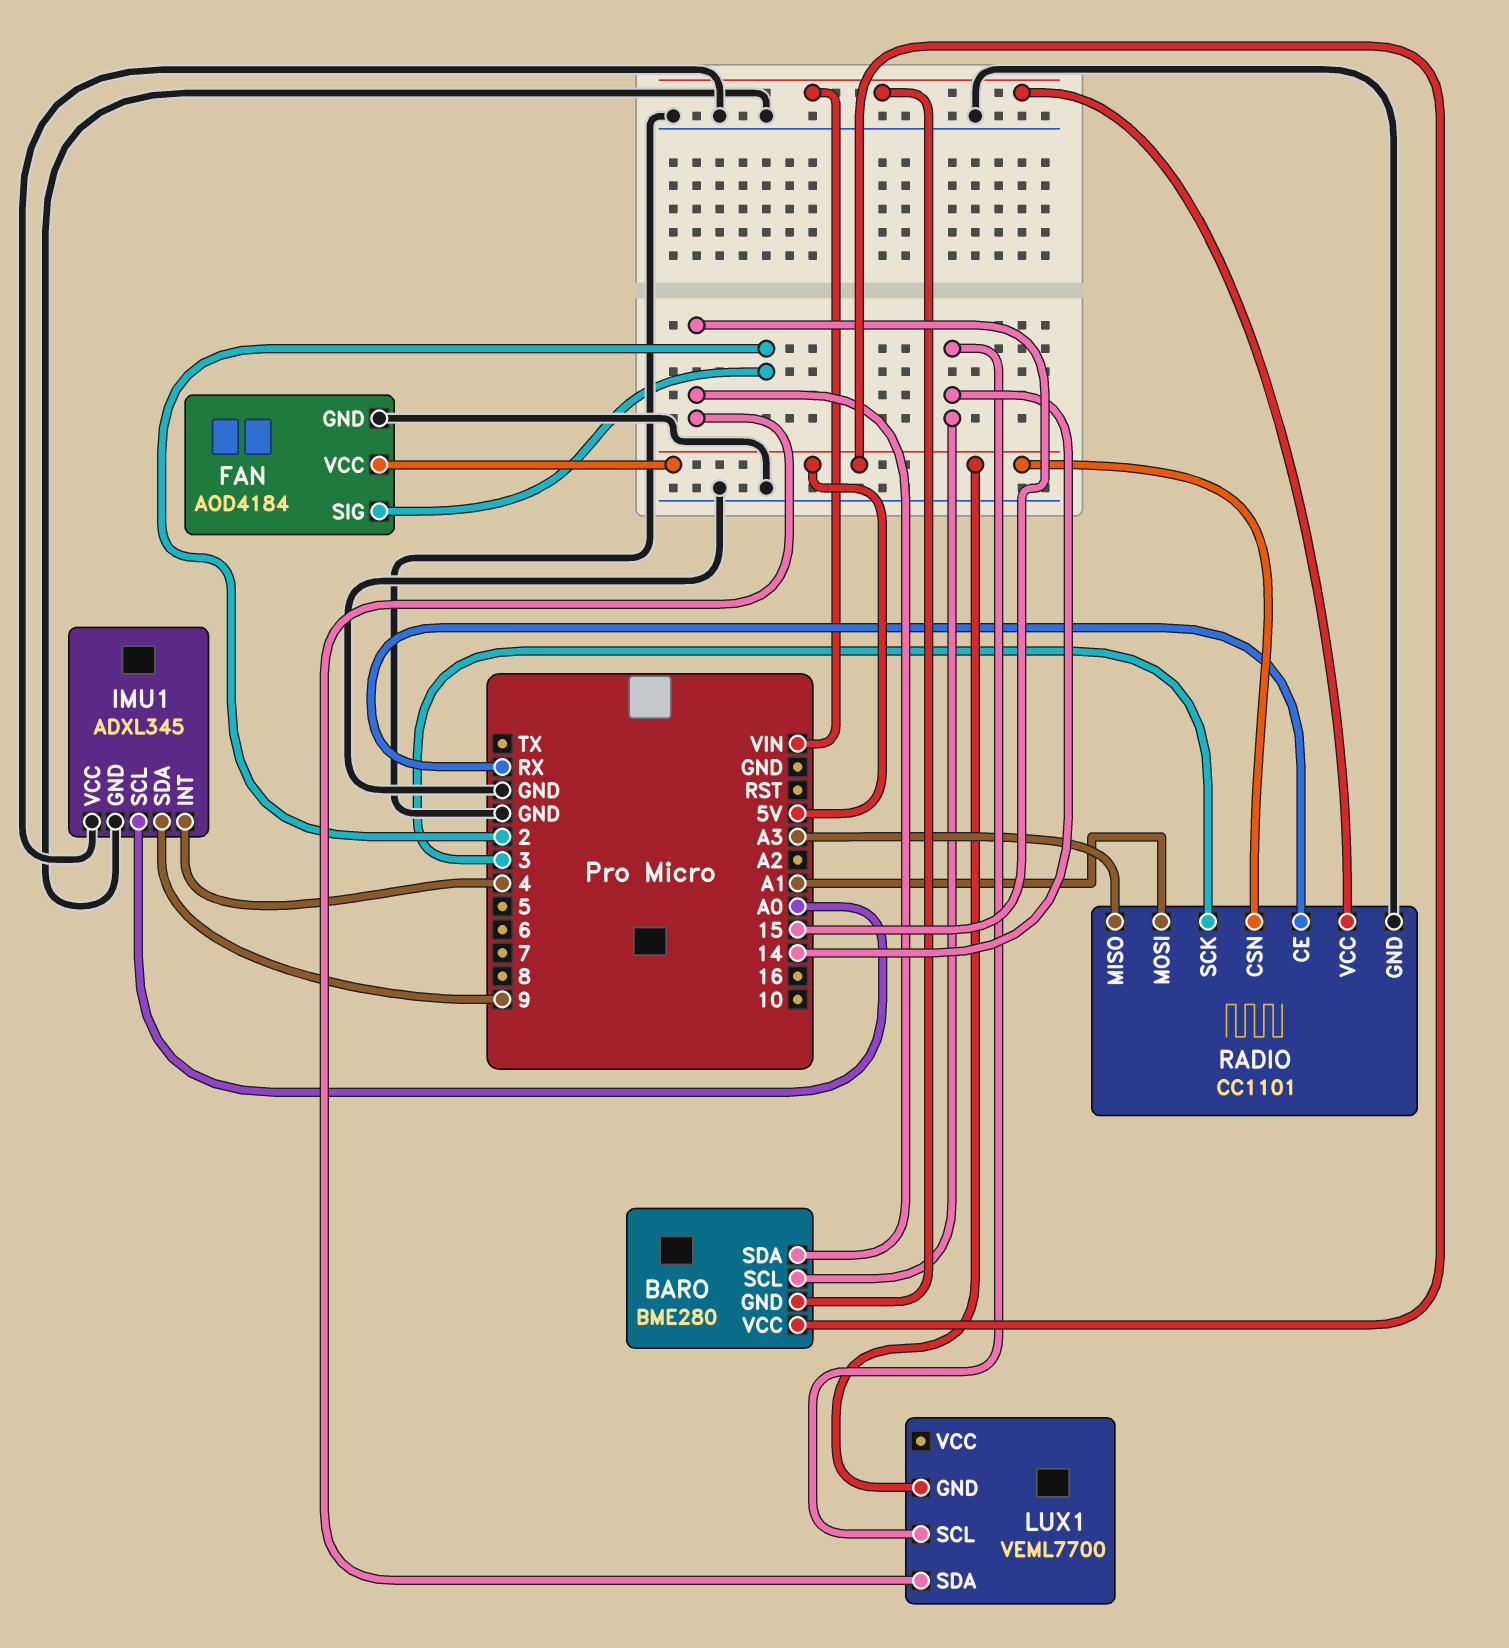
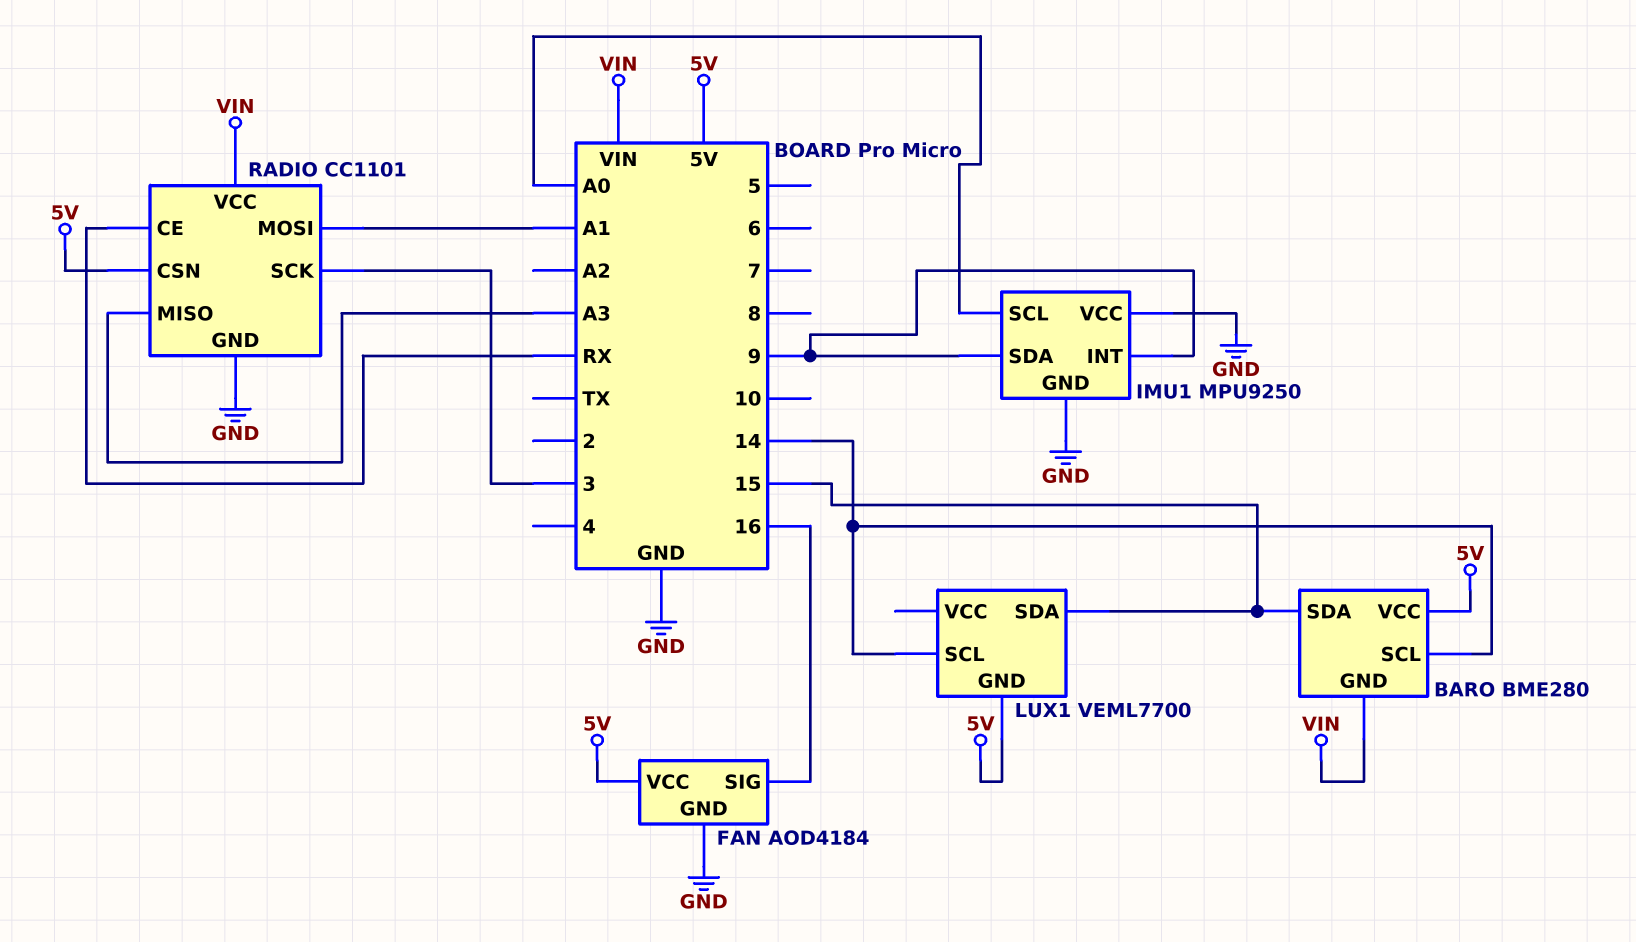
FAN pin SIG: 2 -> 16
IMU1: ADXL345 -> MPU9250
IMU1 pin INT: 4 -> 9

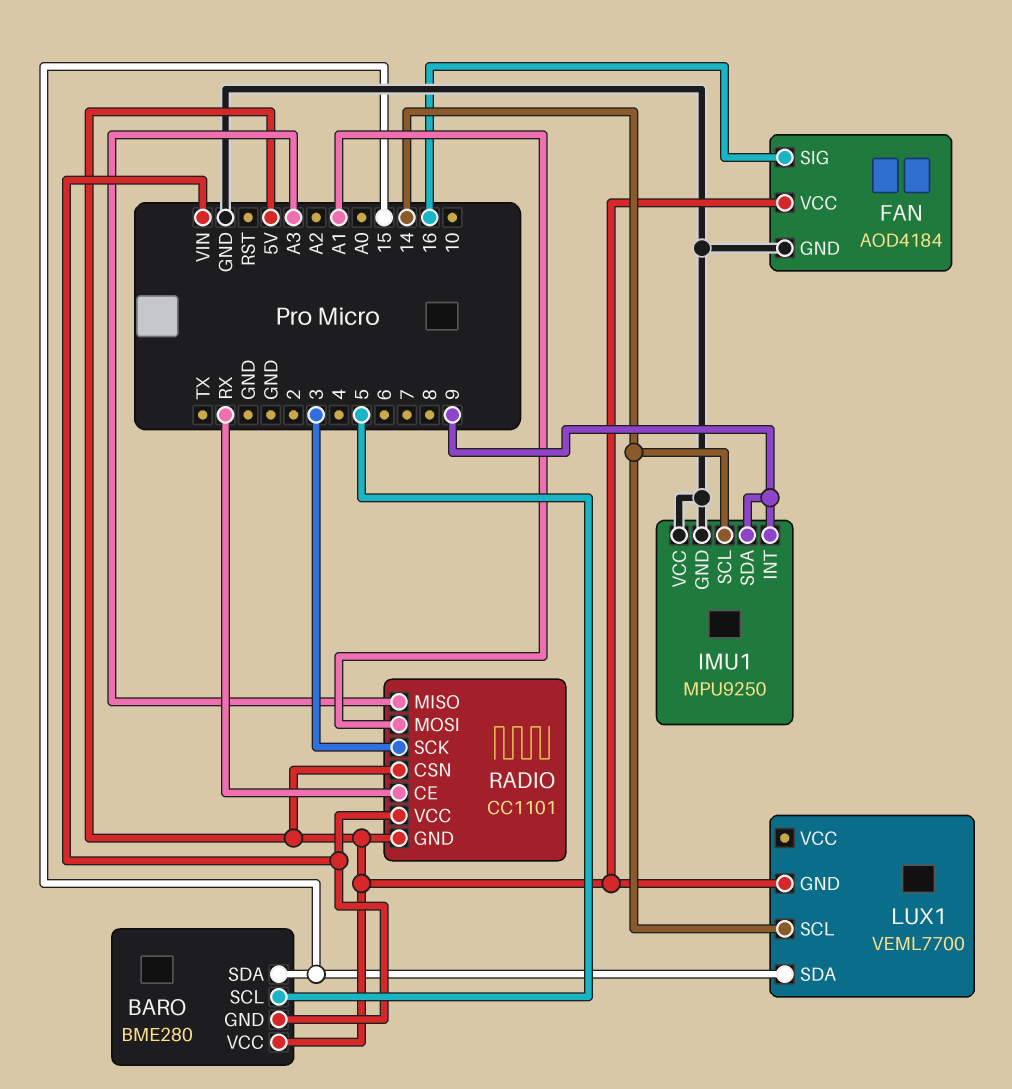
BARO pin SCL: 14 -> 5
IMU1 pin SCL: A0 -> 14
RADIO pin GND: GND -> 5V

